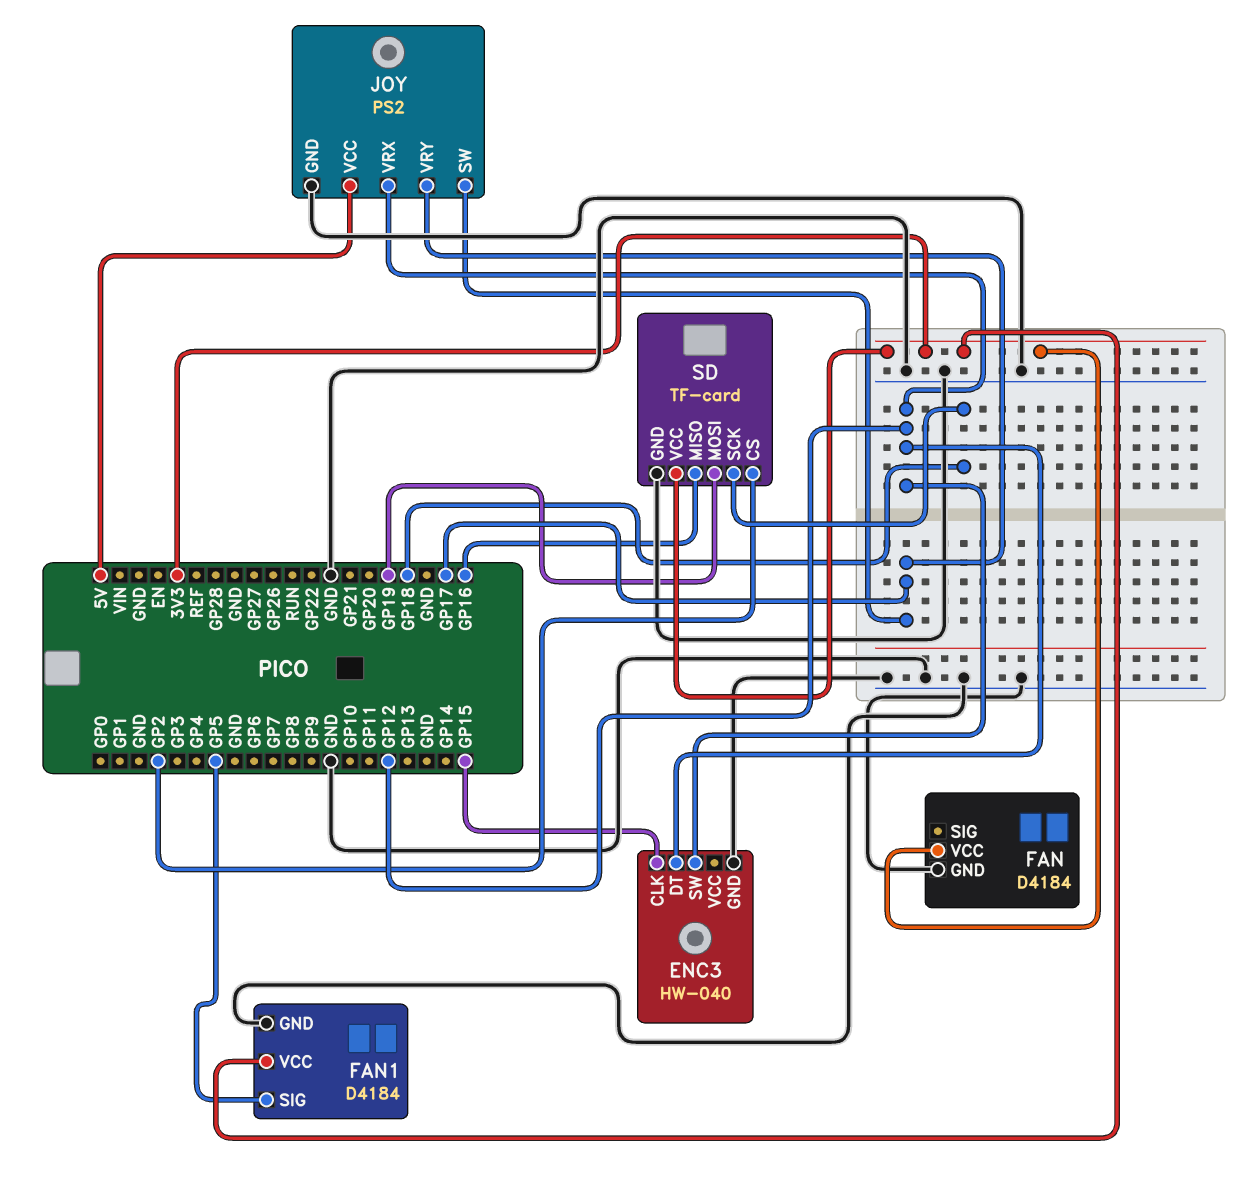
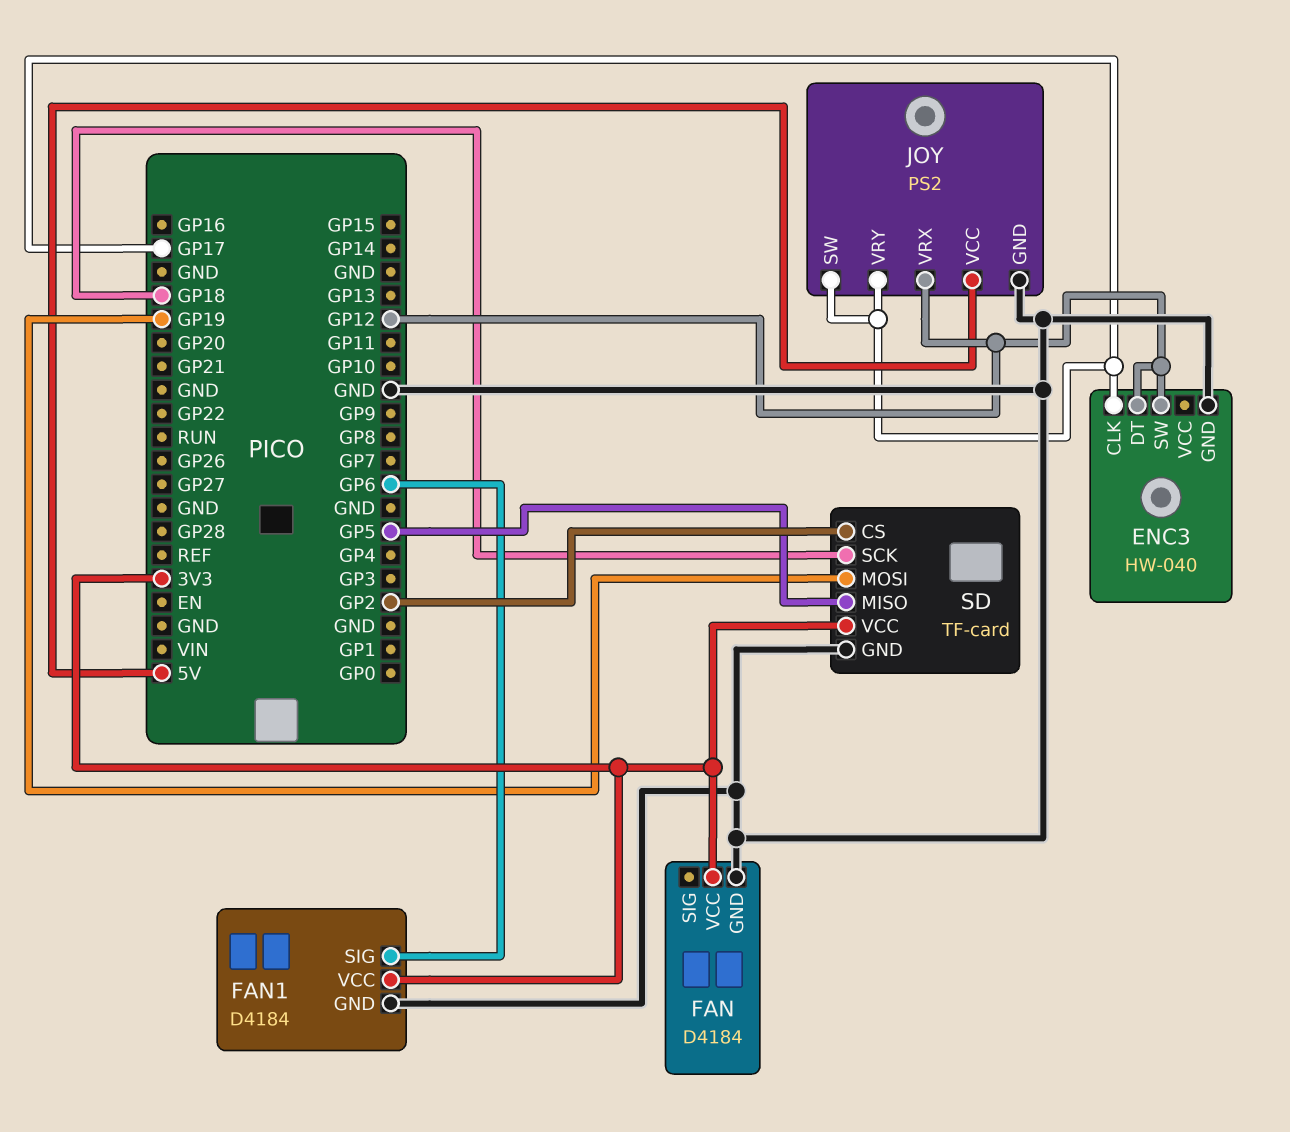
ENC3 pin CLK: GP15 -> GP17
FAN1 pin SIG: GP5 -> GP6
SD pin MISO: GP16 -> GP5

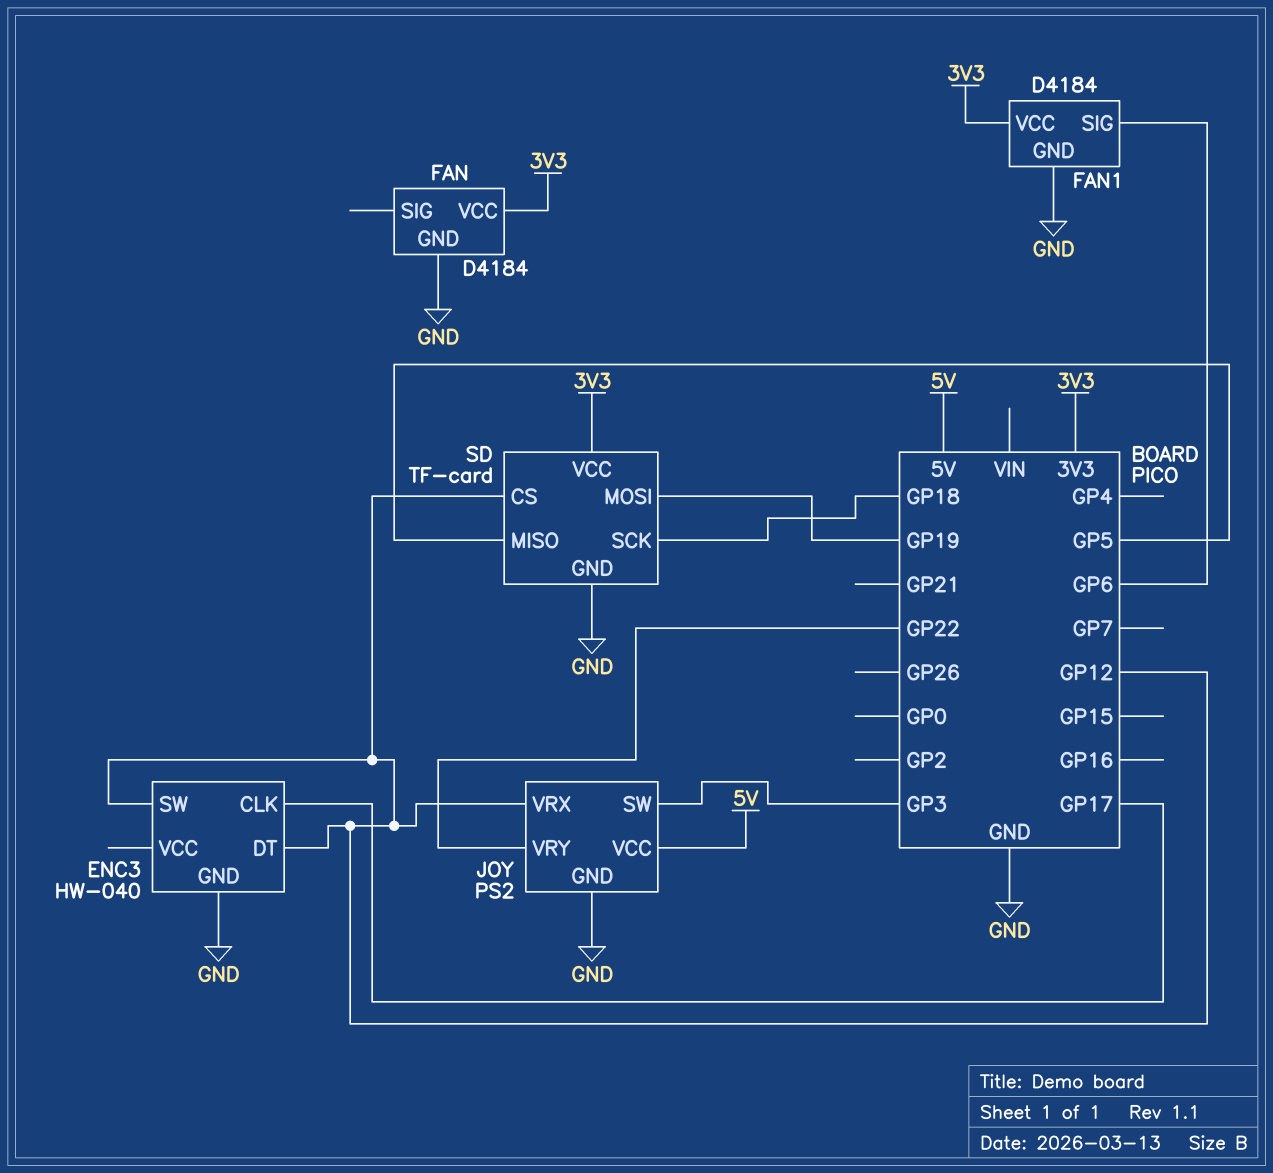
JOY pin SW: GP17 -> GP3
JOY pin VRY: GP17 -> GP22
SD pin CS: GP2 -> GP12

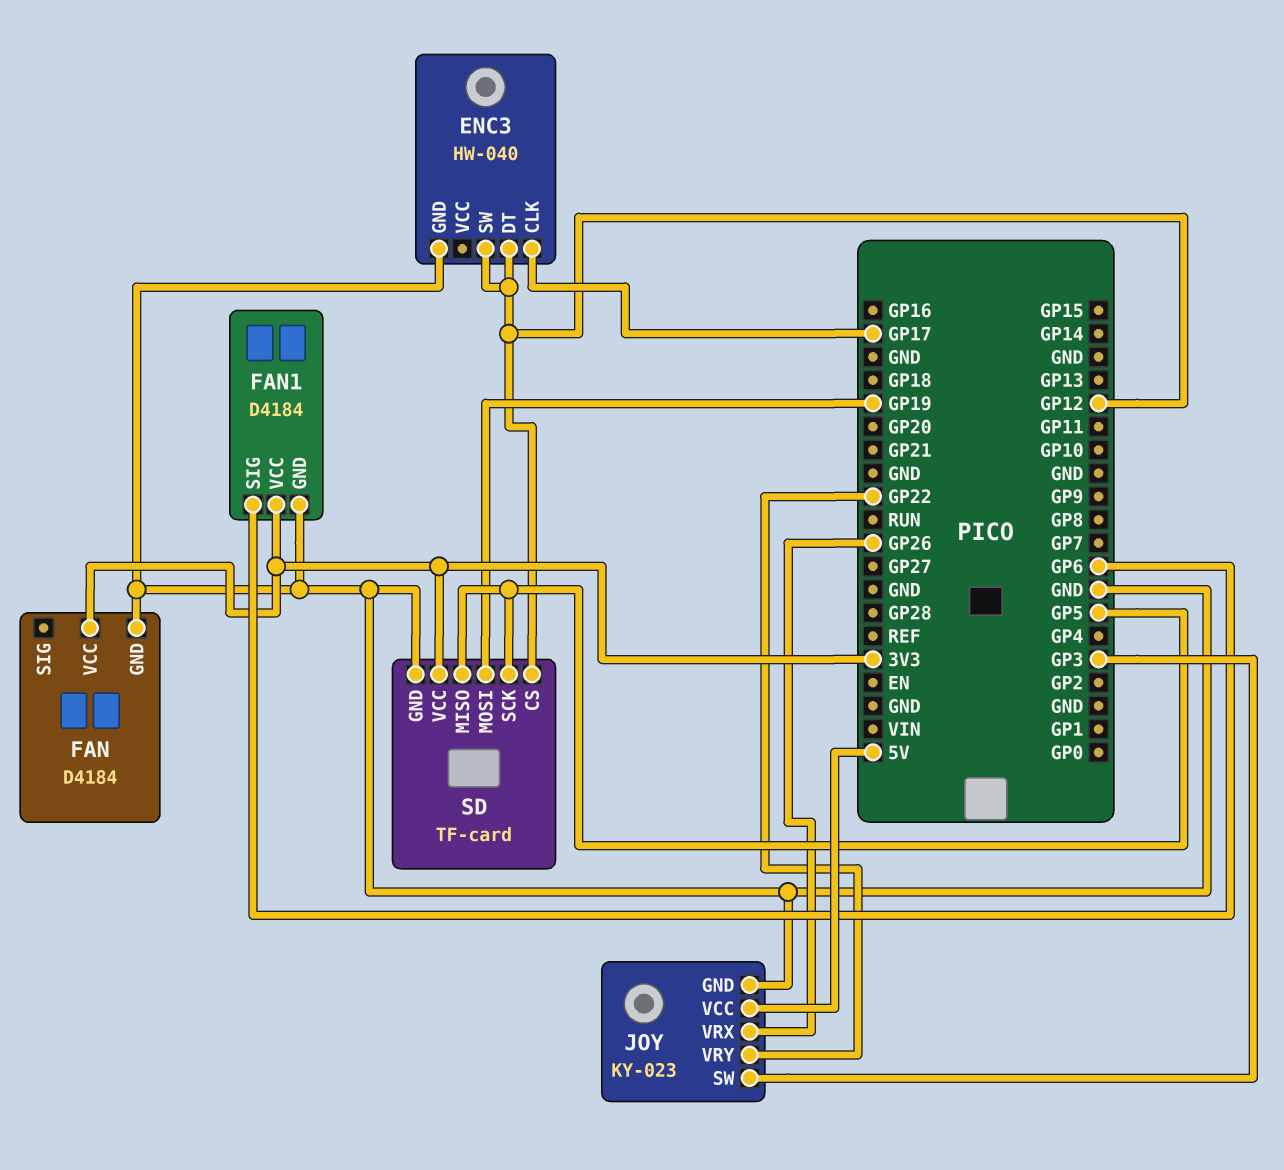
JOY: PS2 -> KY-023
JOY pin VRX: GP12 -> GP26
SD pin SCK: GP18 -> GP5

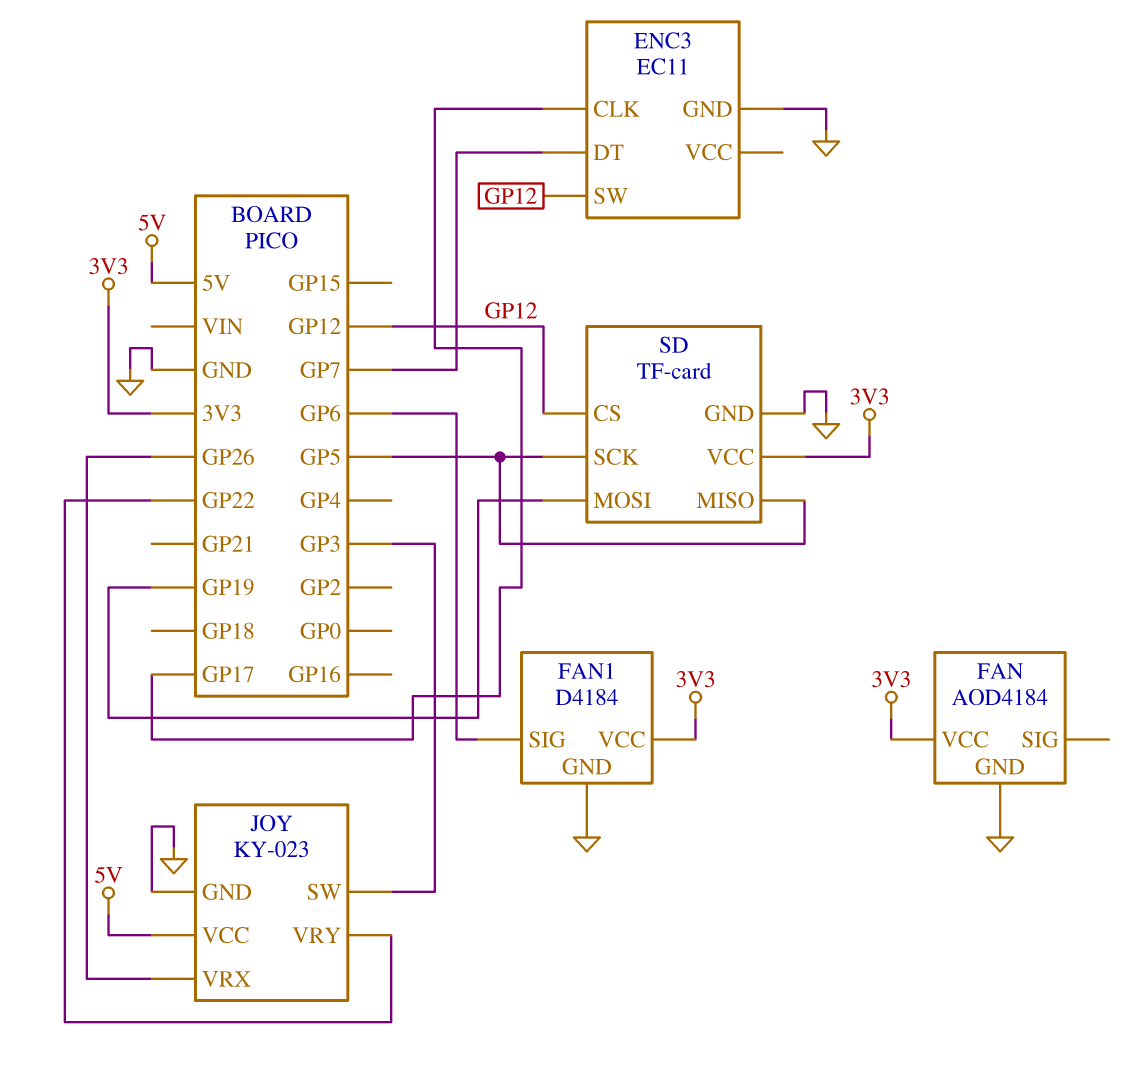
ENC3: HW-040 -> EC11
ENC3 pin DT: GP12 -> GP7
FAN: D4184 -> AOD4184

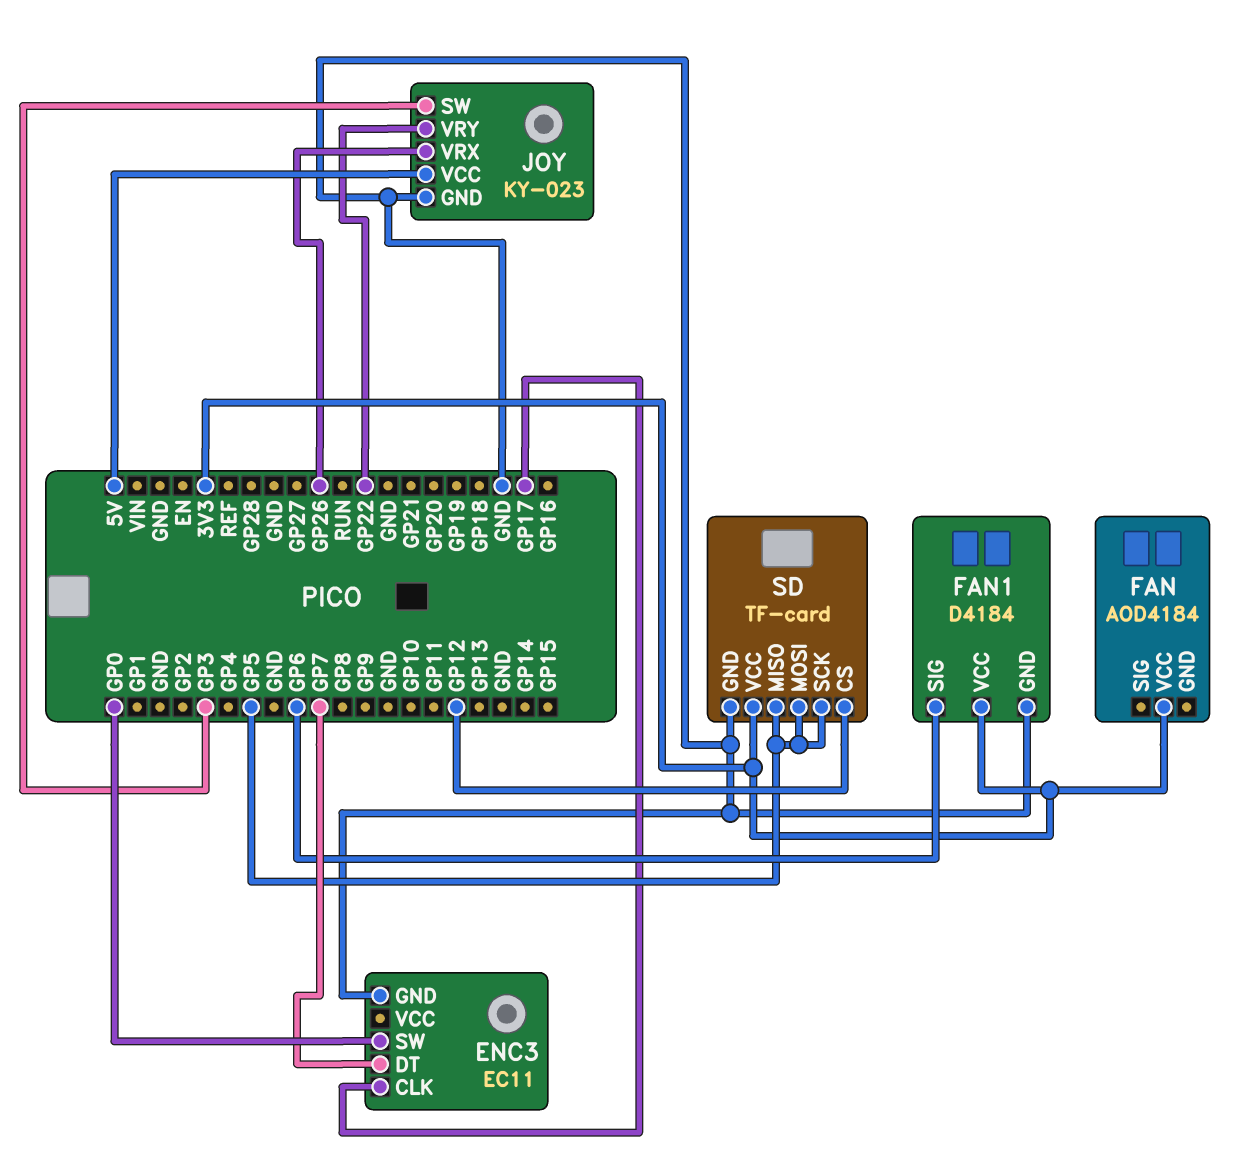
ENC3 pin SW: GP12 -> GP0
FAN pin GND: GND -> none
SD pin MOSI: GP19 -> GP5

